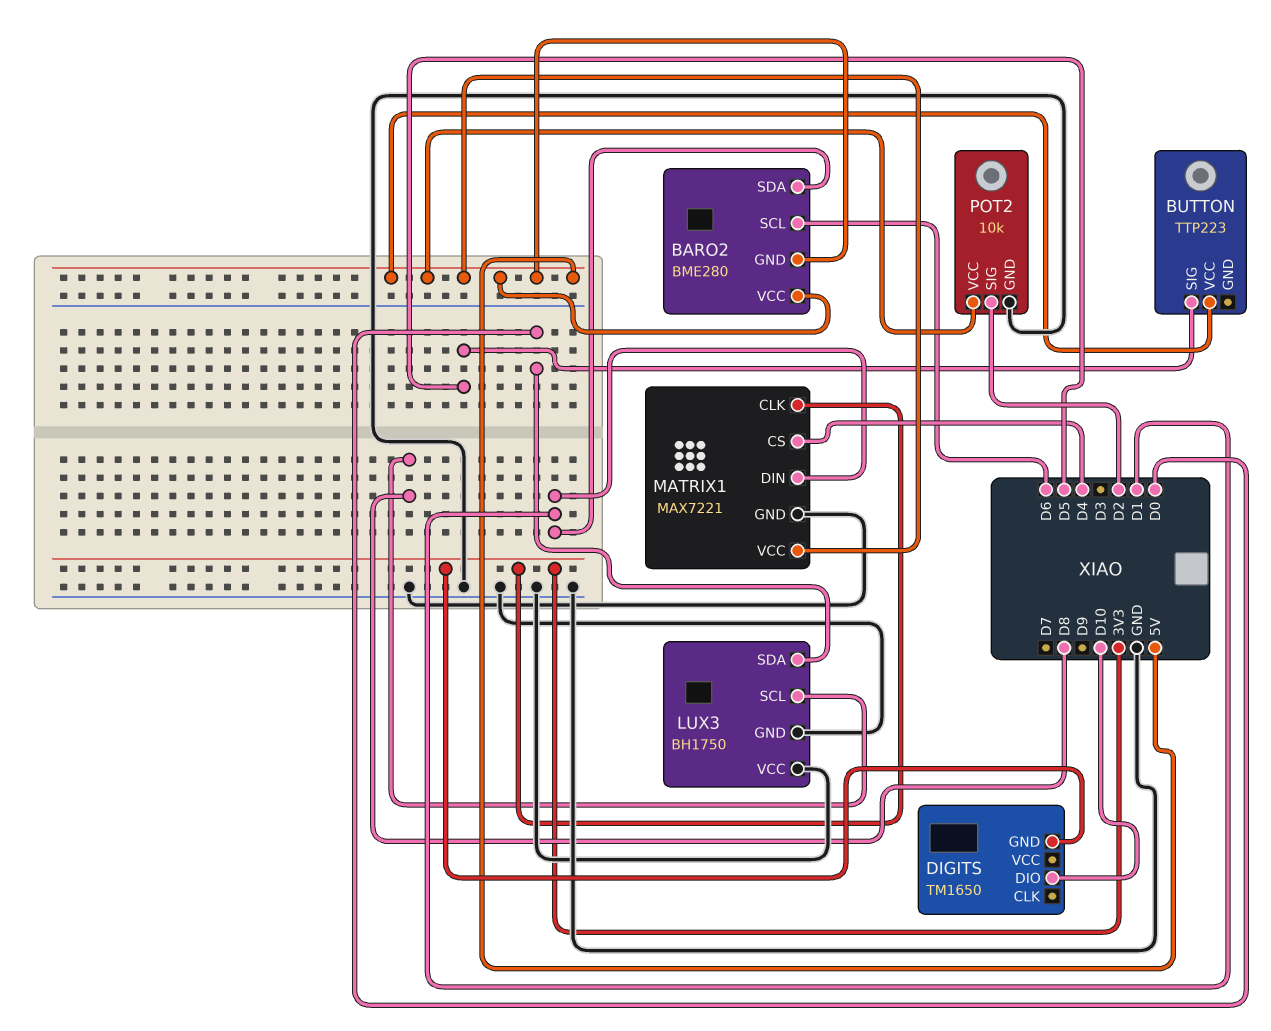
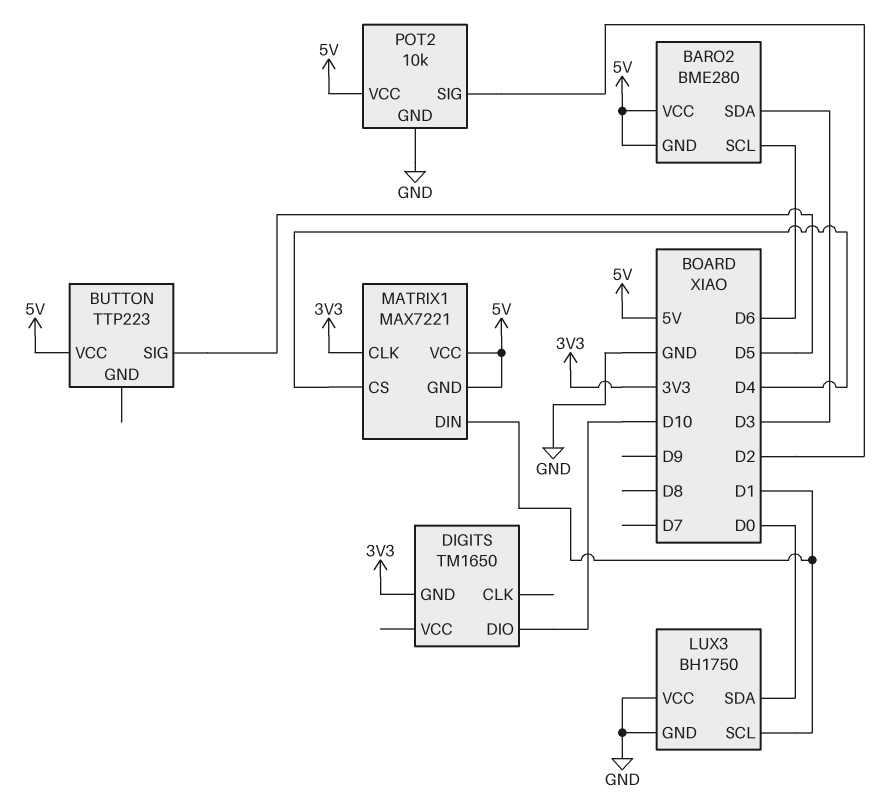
BARO2 pin SDA: D1 -> D3
LUX3 pin SCL: D8 -> D1
MATRIX1 pin GND: GND -> 5V

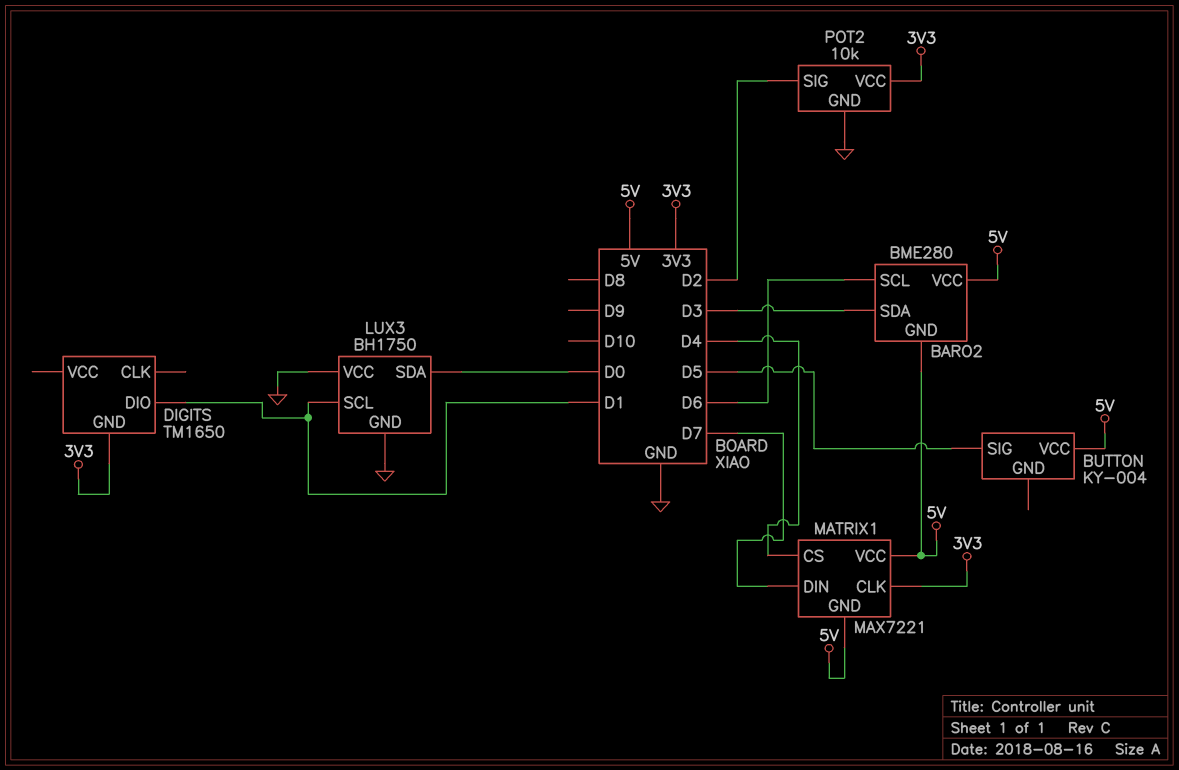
BUTTON: TTP223 -> KY-004
DIGITS pin DIO: D10 -> D1
MATRIX1 pin DIN: D1 -> D7
POT2 pin VCC: 5V -> 3V3

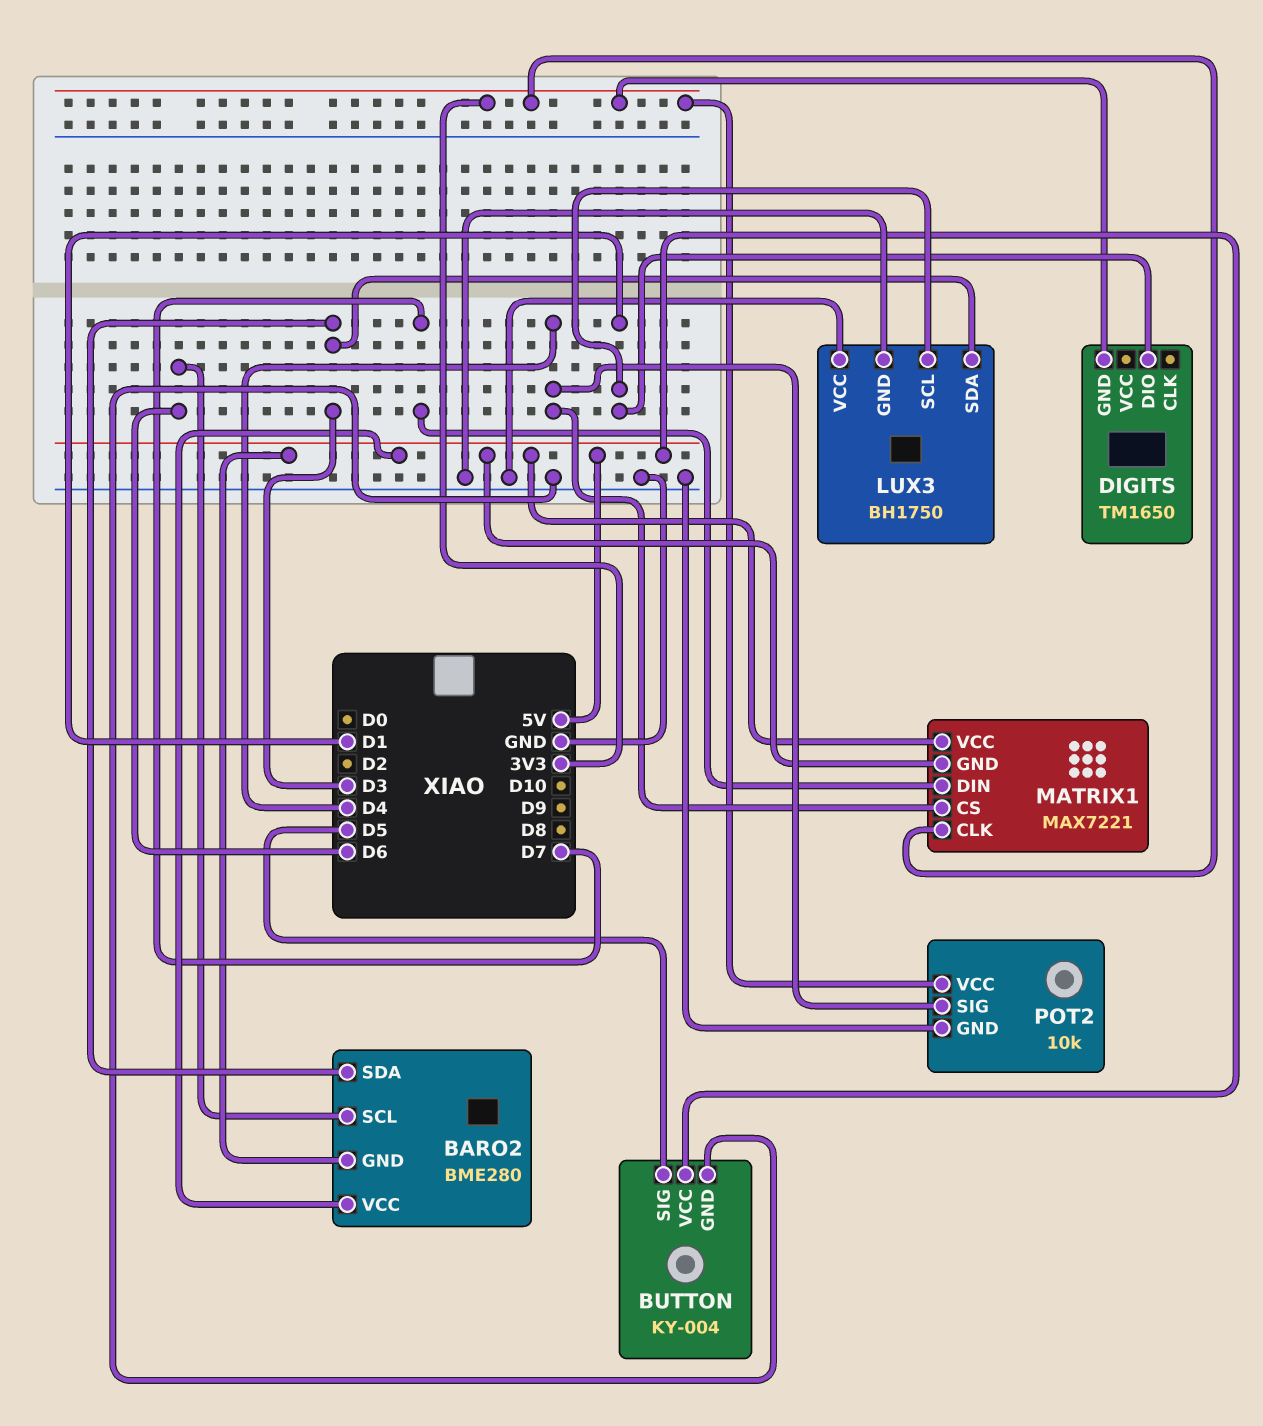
BUTTON pin GND: none -> GND
LUX3 pin SDA: D0 -> D3
POT2 pin SIG: D2 -> D4

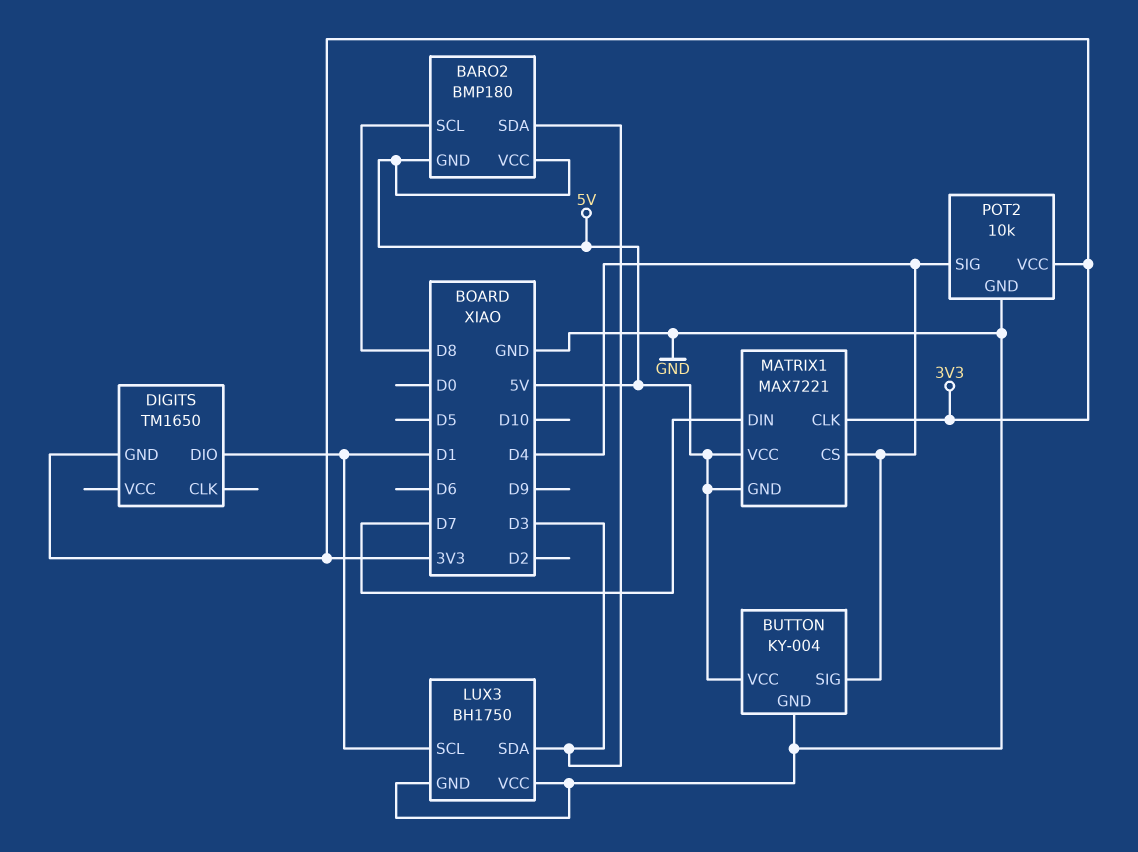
BARO2: BME280 -> BMP180
BARO2 pin SCL: D6 -> D8
BUTTON pin SIG: D5 -> D4

